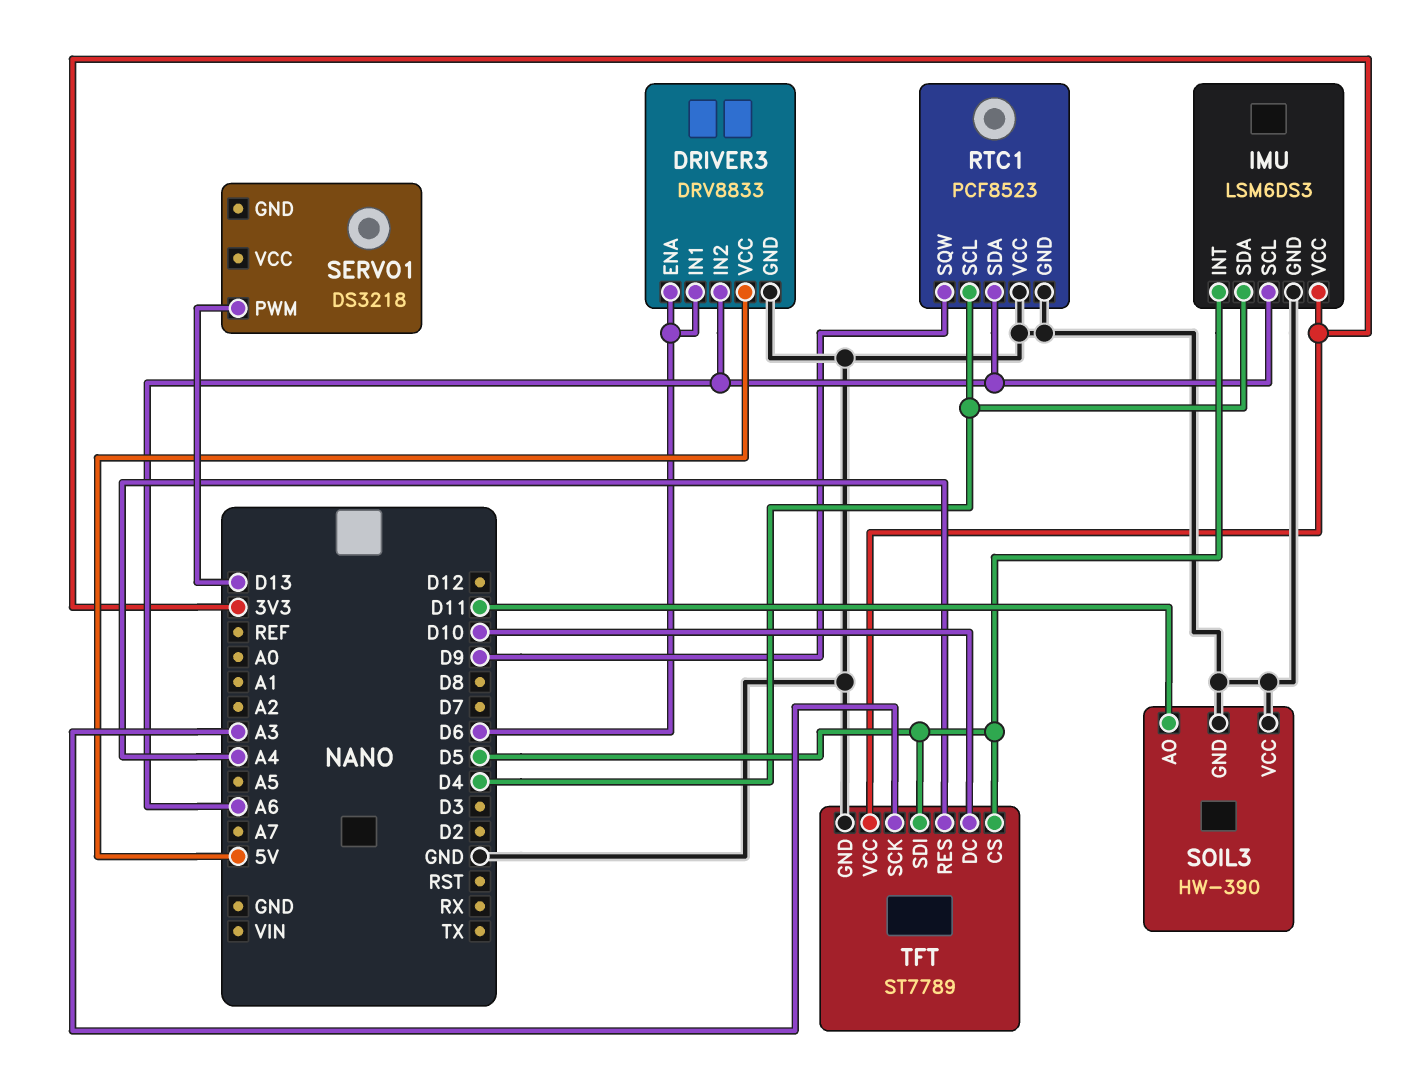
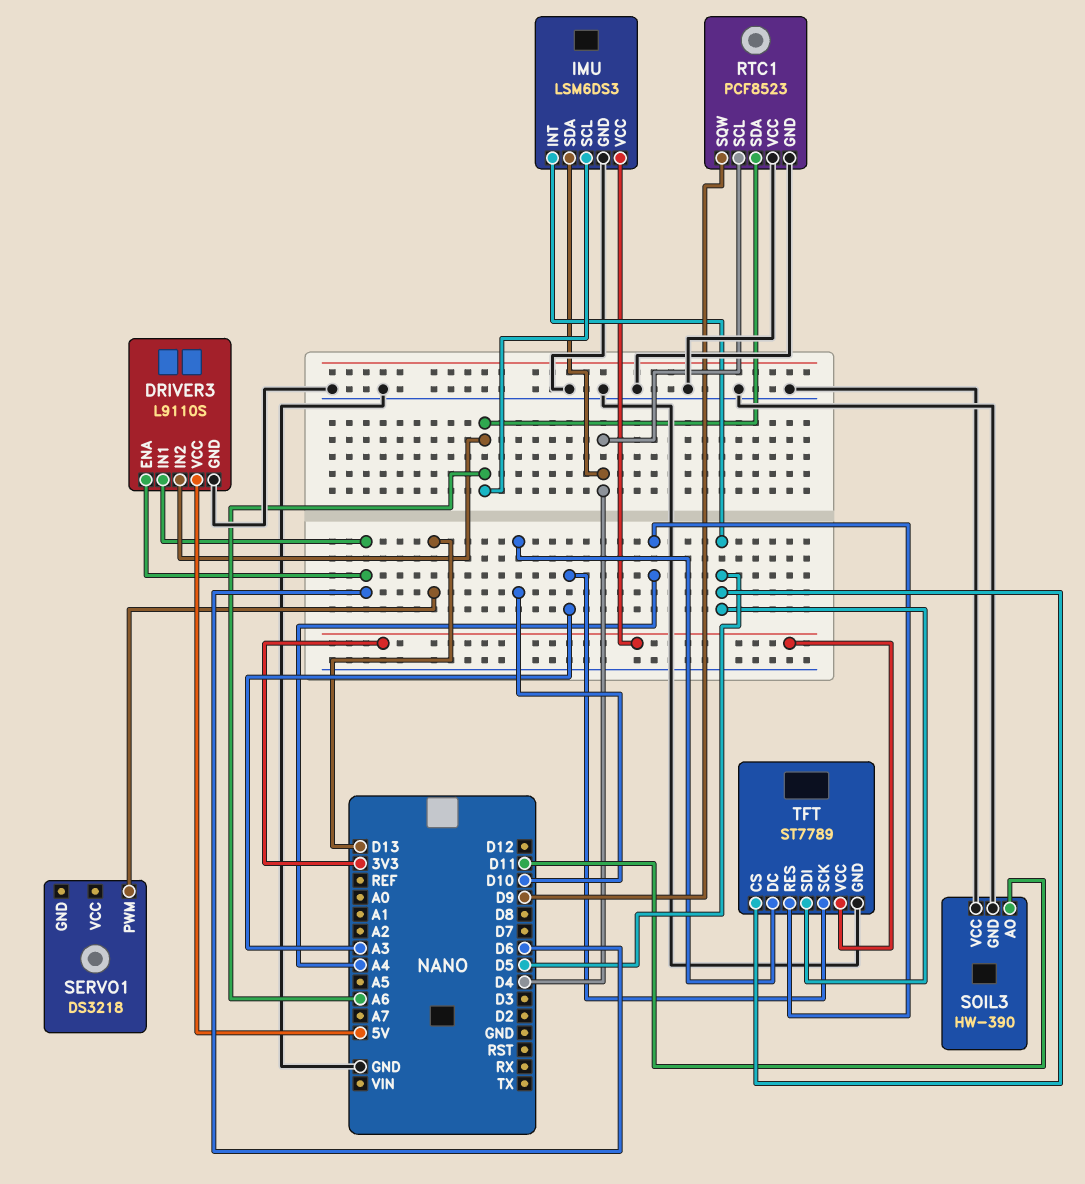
DRIVER3: DRV8833 -> L9110S

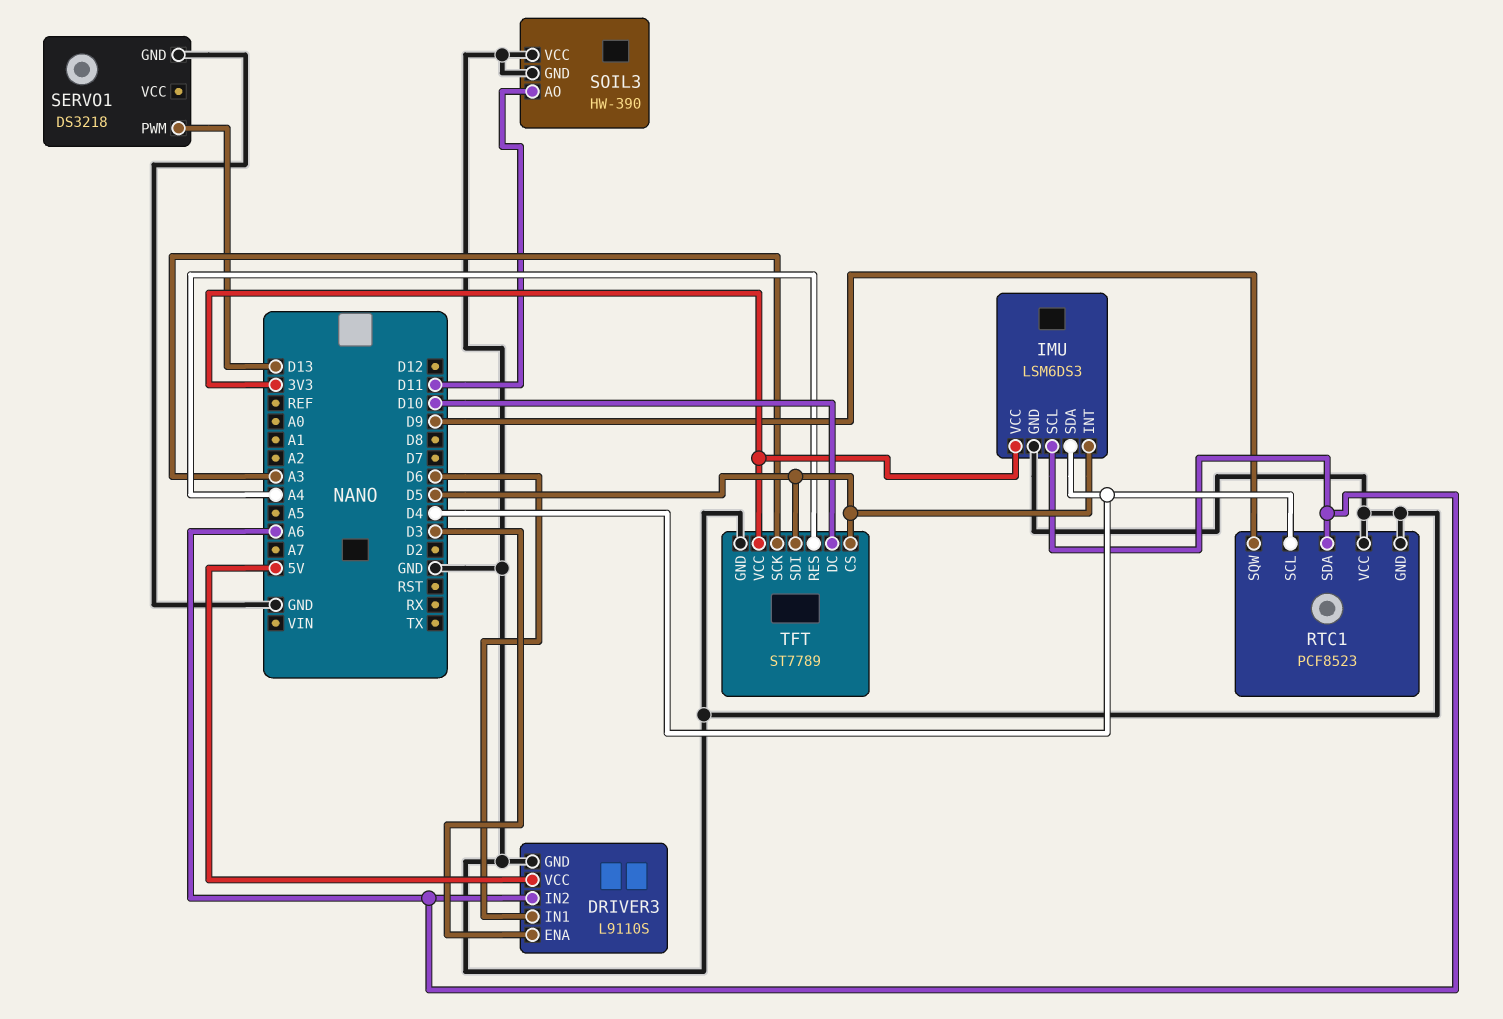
DRIVER3 pin ENA: D6 -> D3
SERVO1 pin GND: none -> GND

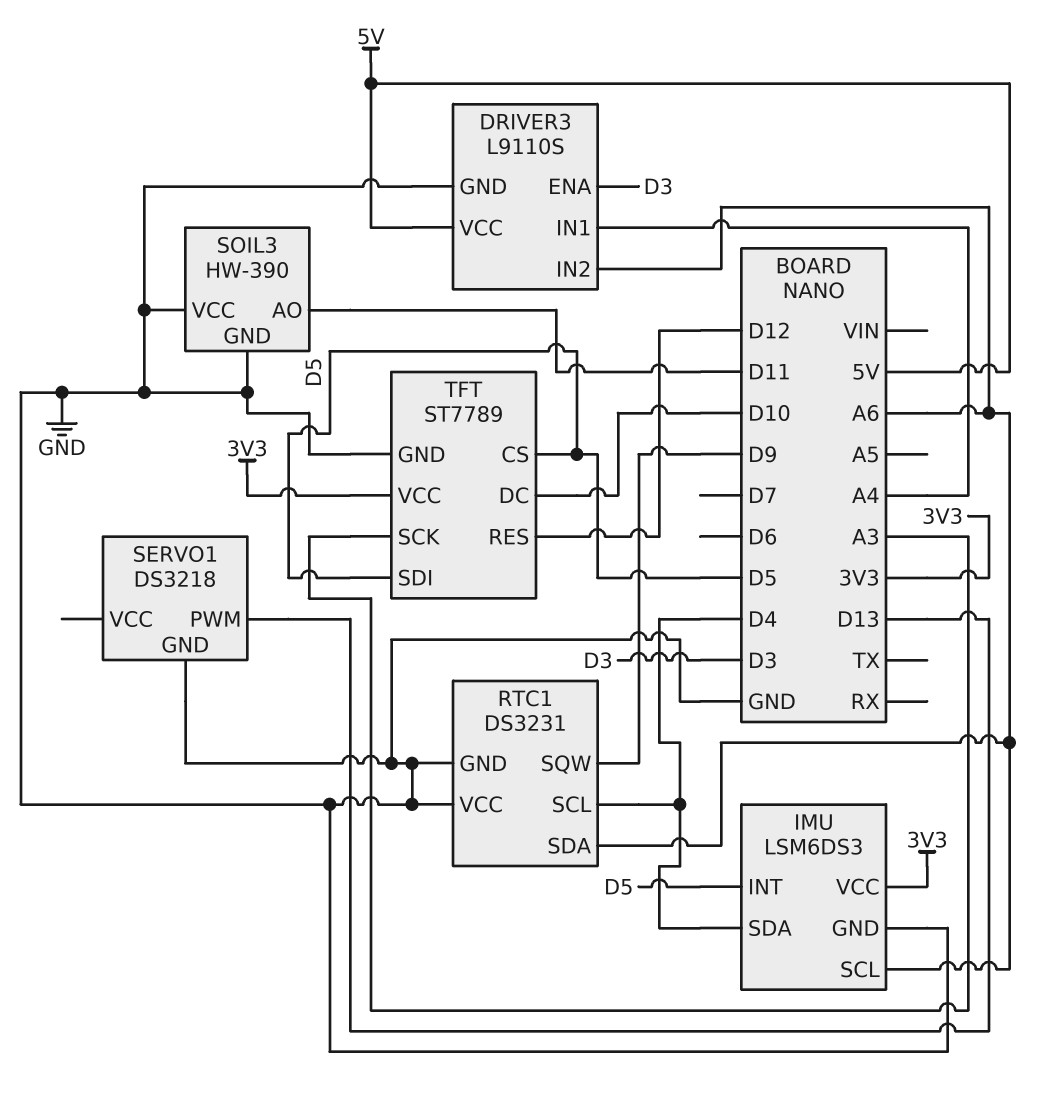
DRIVER3 pin IN1: D6 -> A4
RTC1: PCF8523 -> DS3231
TFT pin RES: A4 -> D12

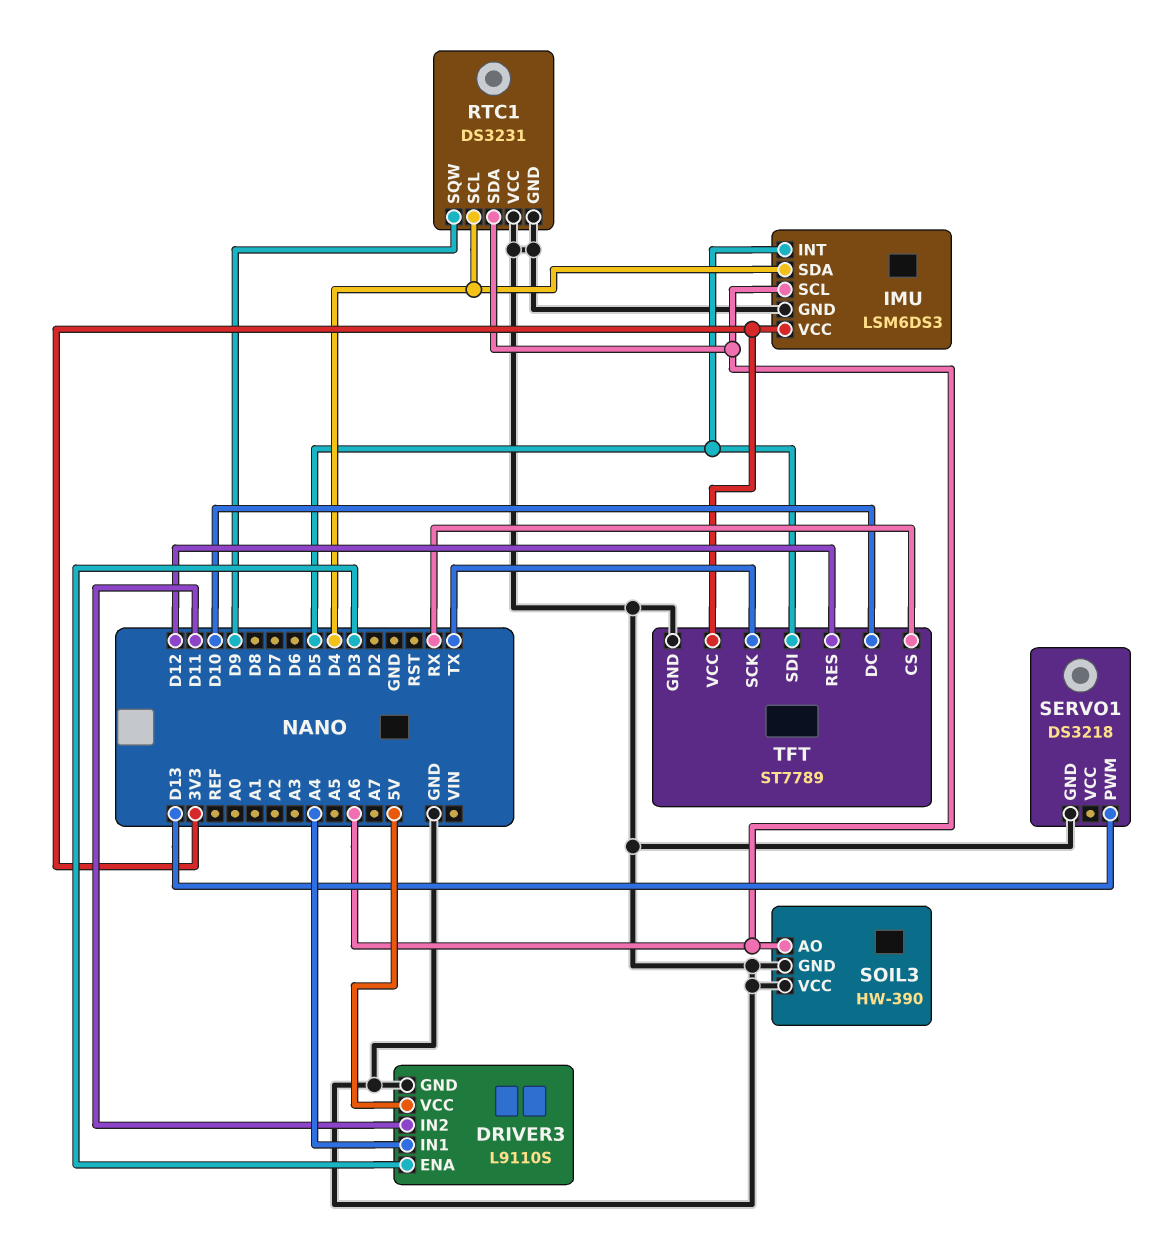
DRIVER3 pin IN2: A6 -> D11
SOIL3 pin AO: D11 -> A6
TFT pin CS: D5 -> RX
TFT pin SCK: A3 -> TX

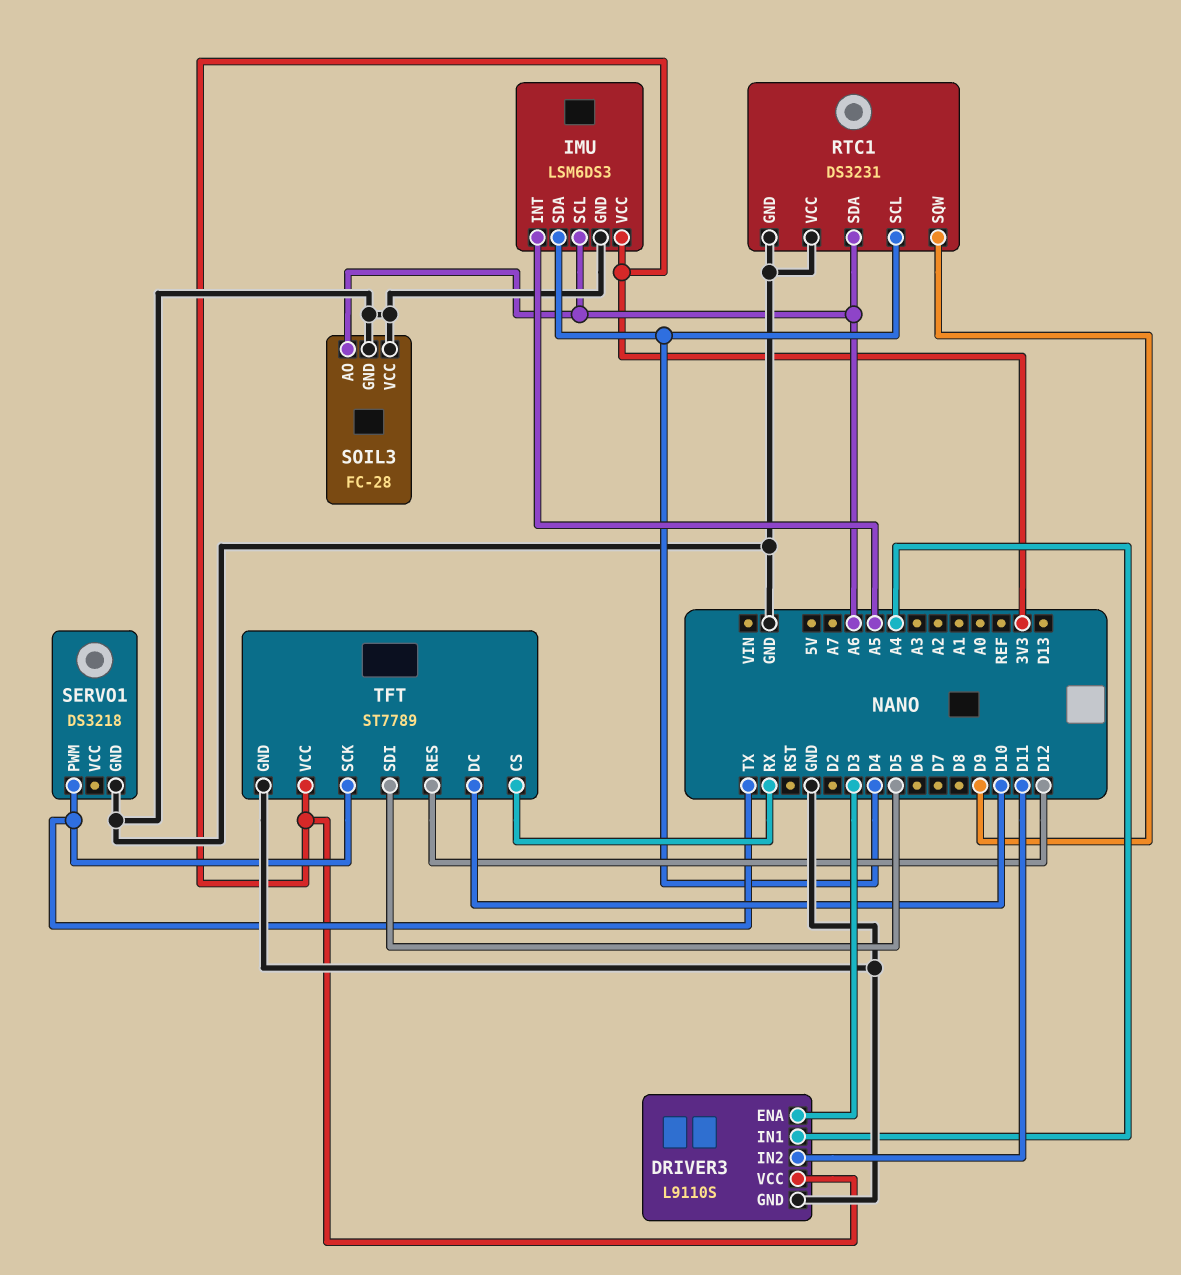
DRIVER3 pin VCC: 5V -> 3V3
IMU pin INT: D5 -> A5
SERVO1 pin PWM: D13 -> TX
SOIL3: HW-390 -> FC-28

